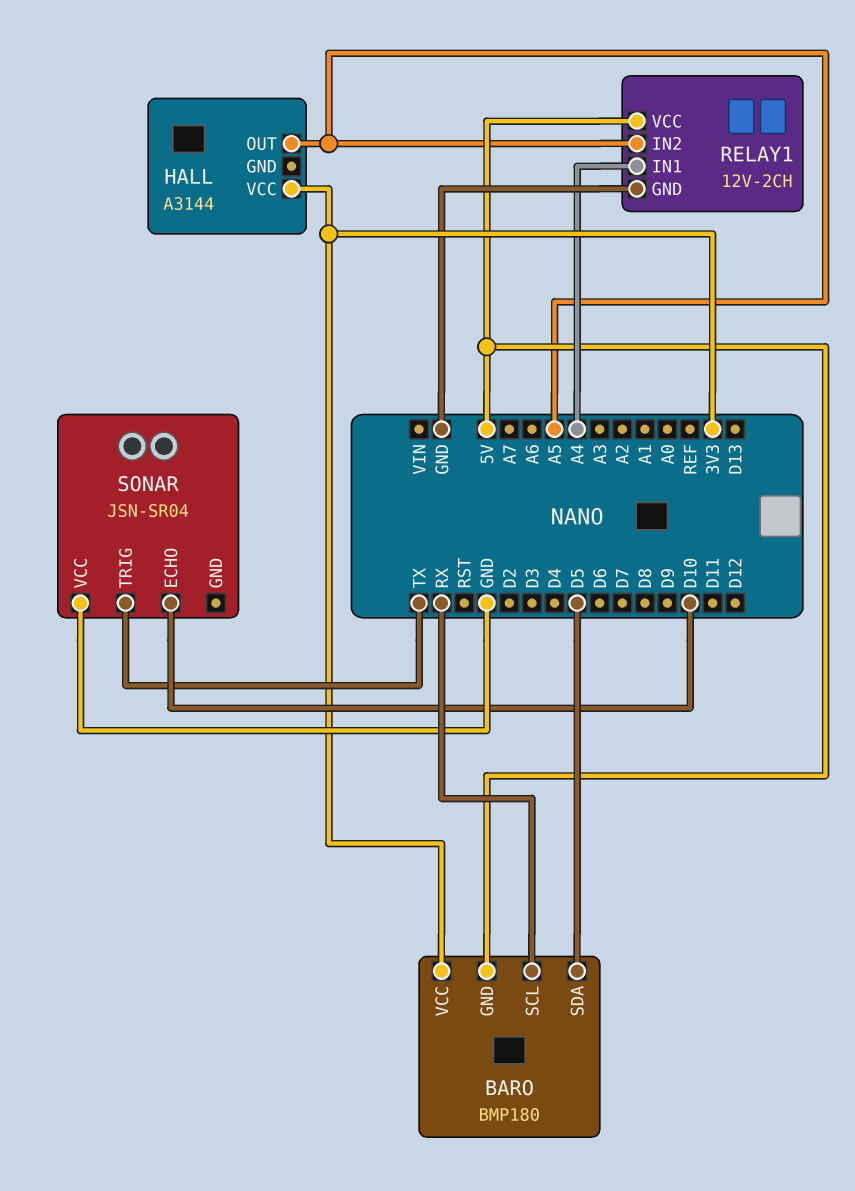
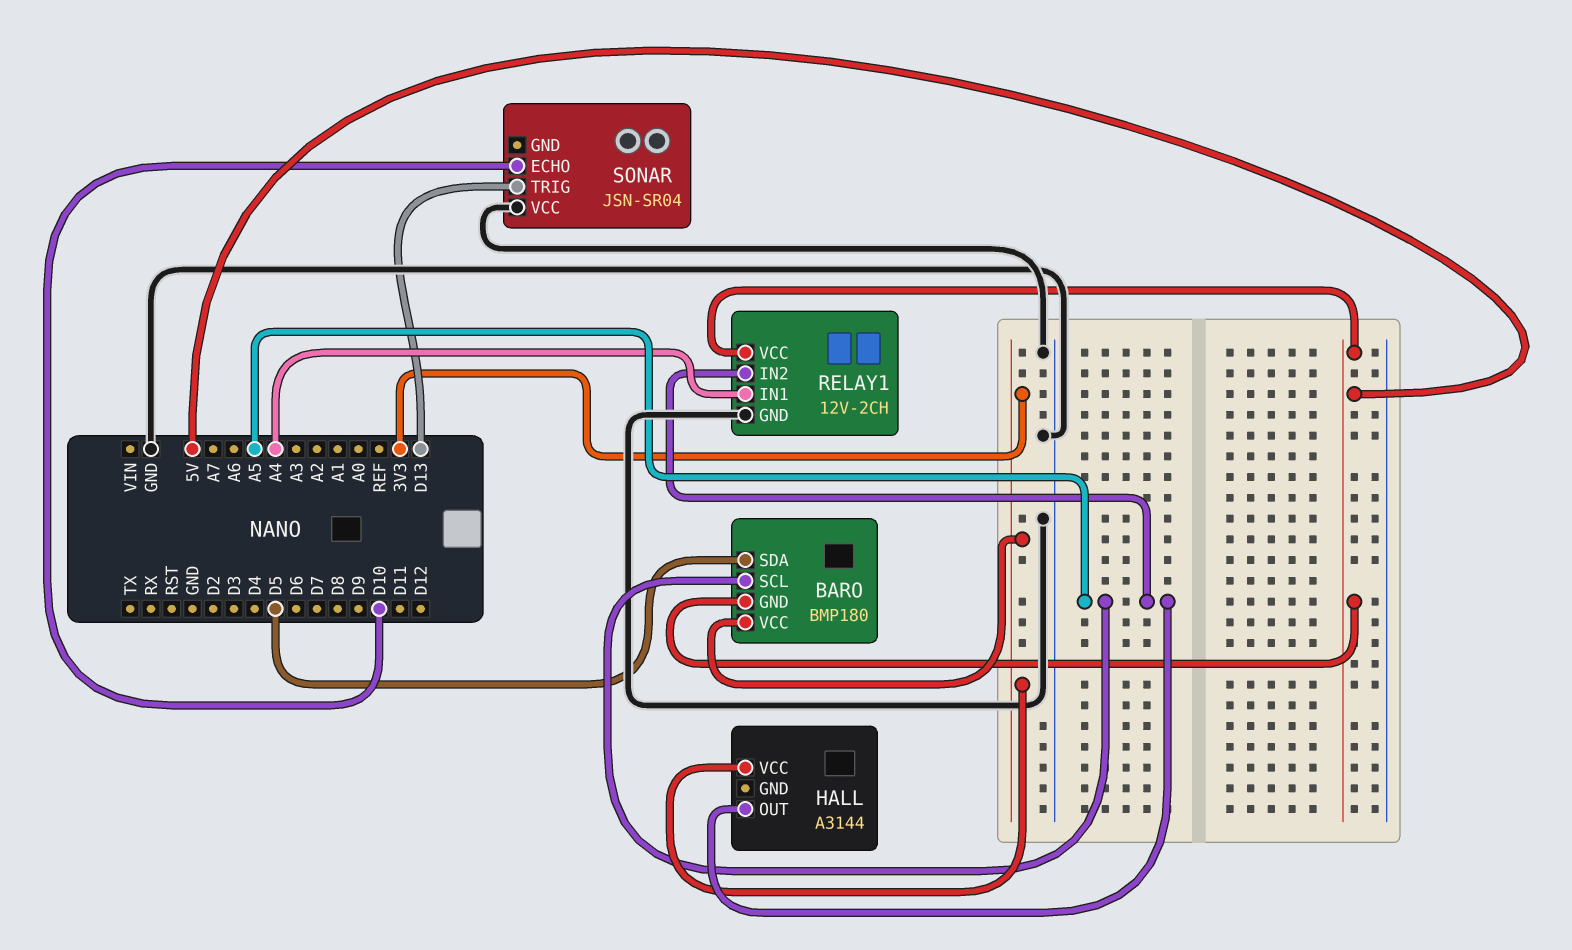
BARO pin SCL: RX -> A5
SONAR pin TRIG: TX -> D13

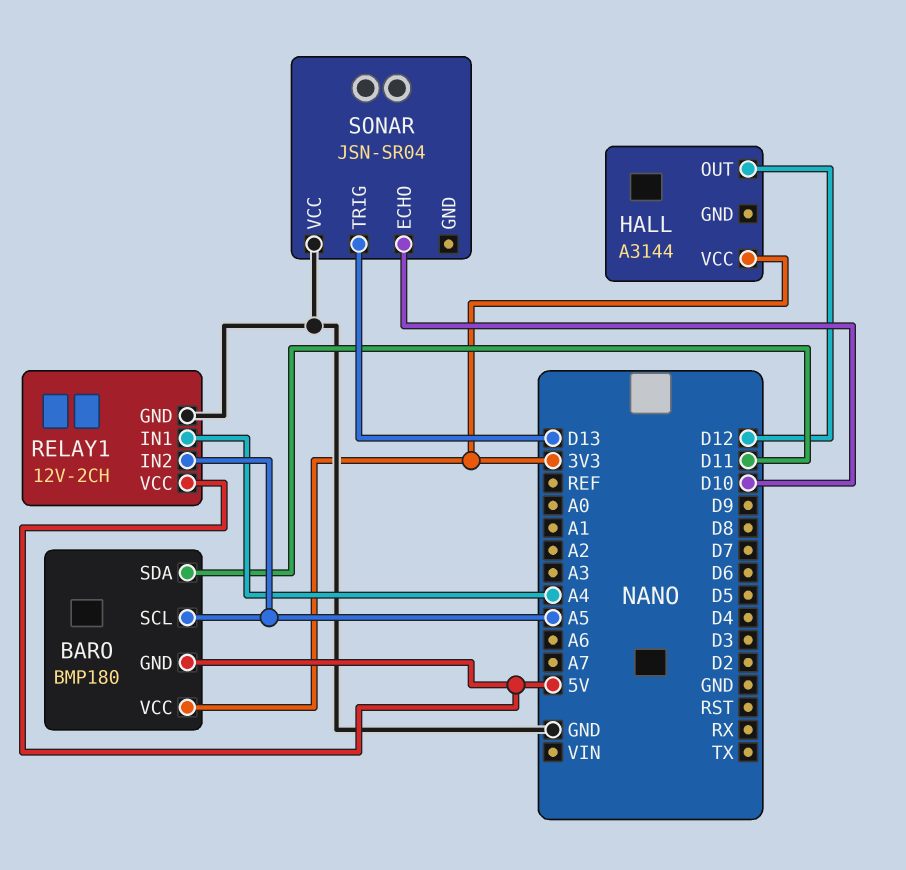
BARO pin SDA: D5 -> D11
HALL pin OUT: A5 -> D12

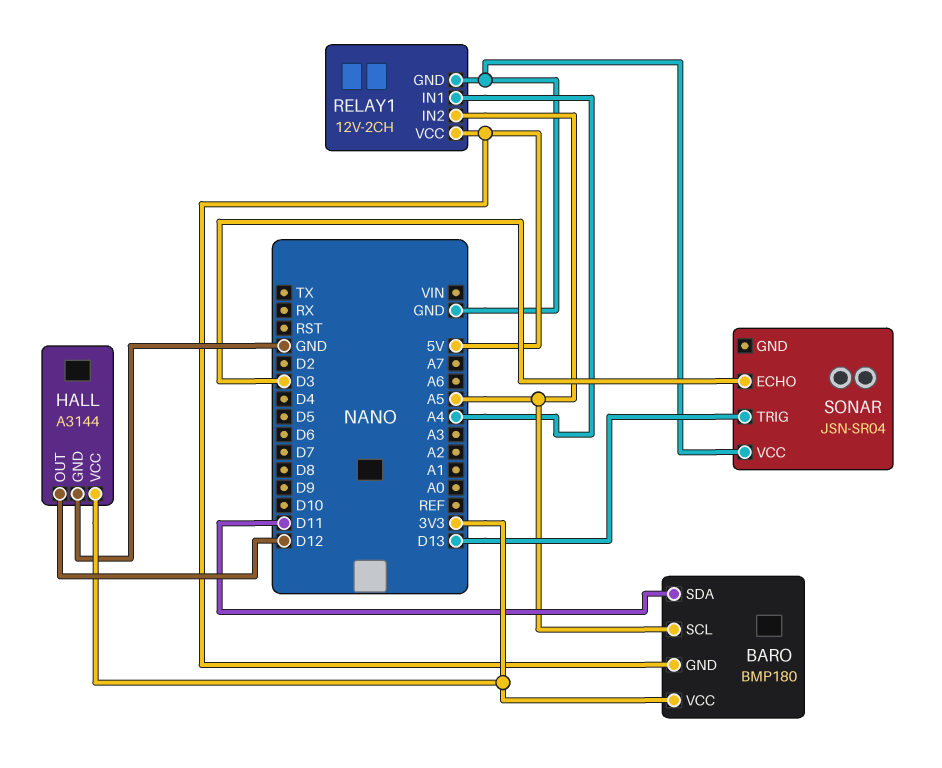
HALL pin GND: none -> GND
SONAR pin ECHO: D10 -> D3

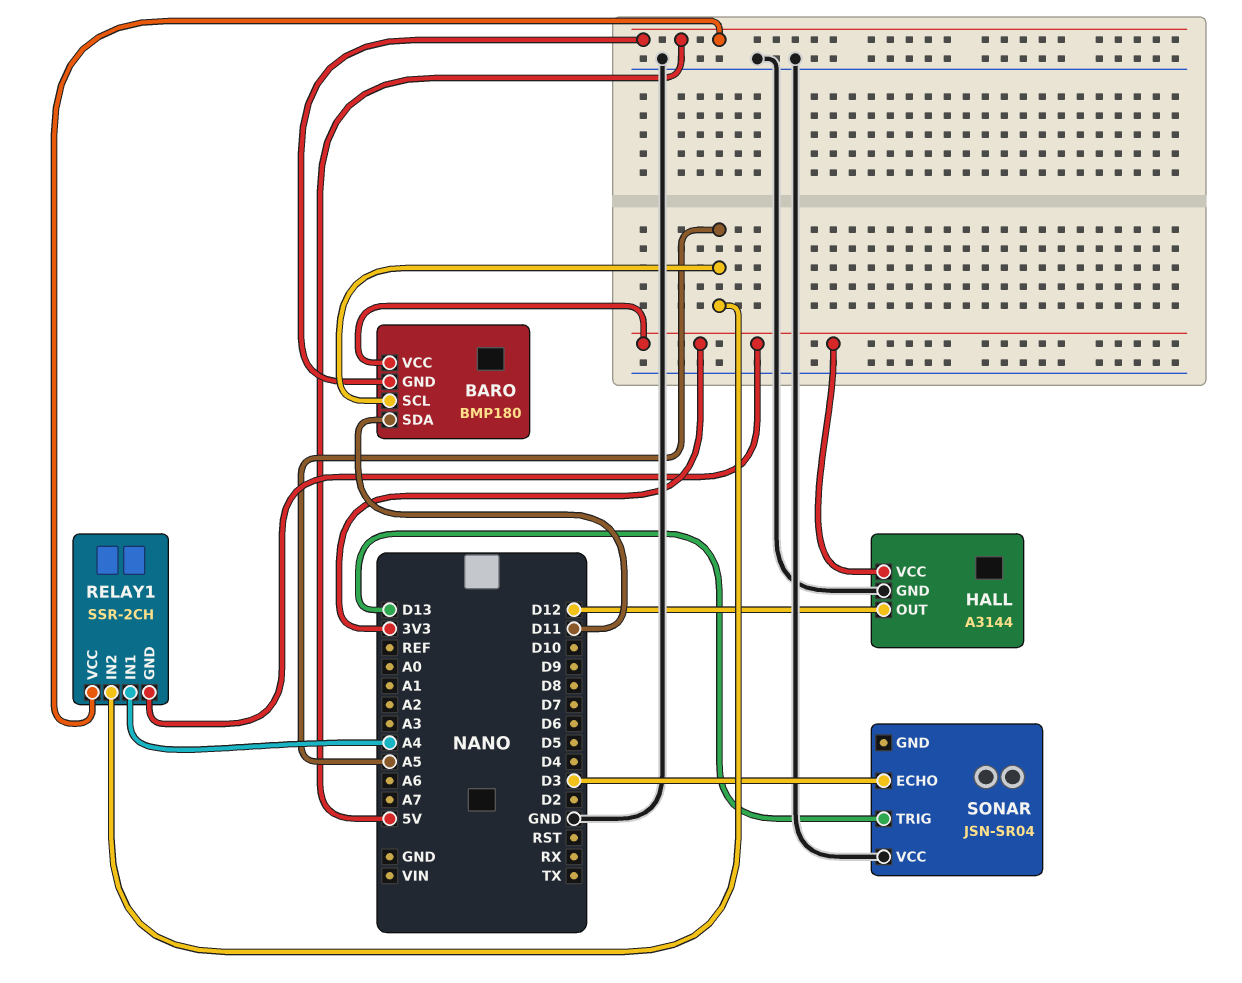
RELAY1: 12V-2CH -> SSR-2CH
RELAY1 pin GND: GND -> 3V3

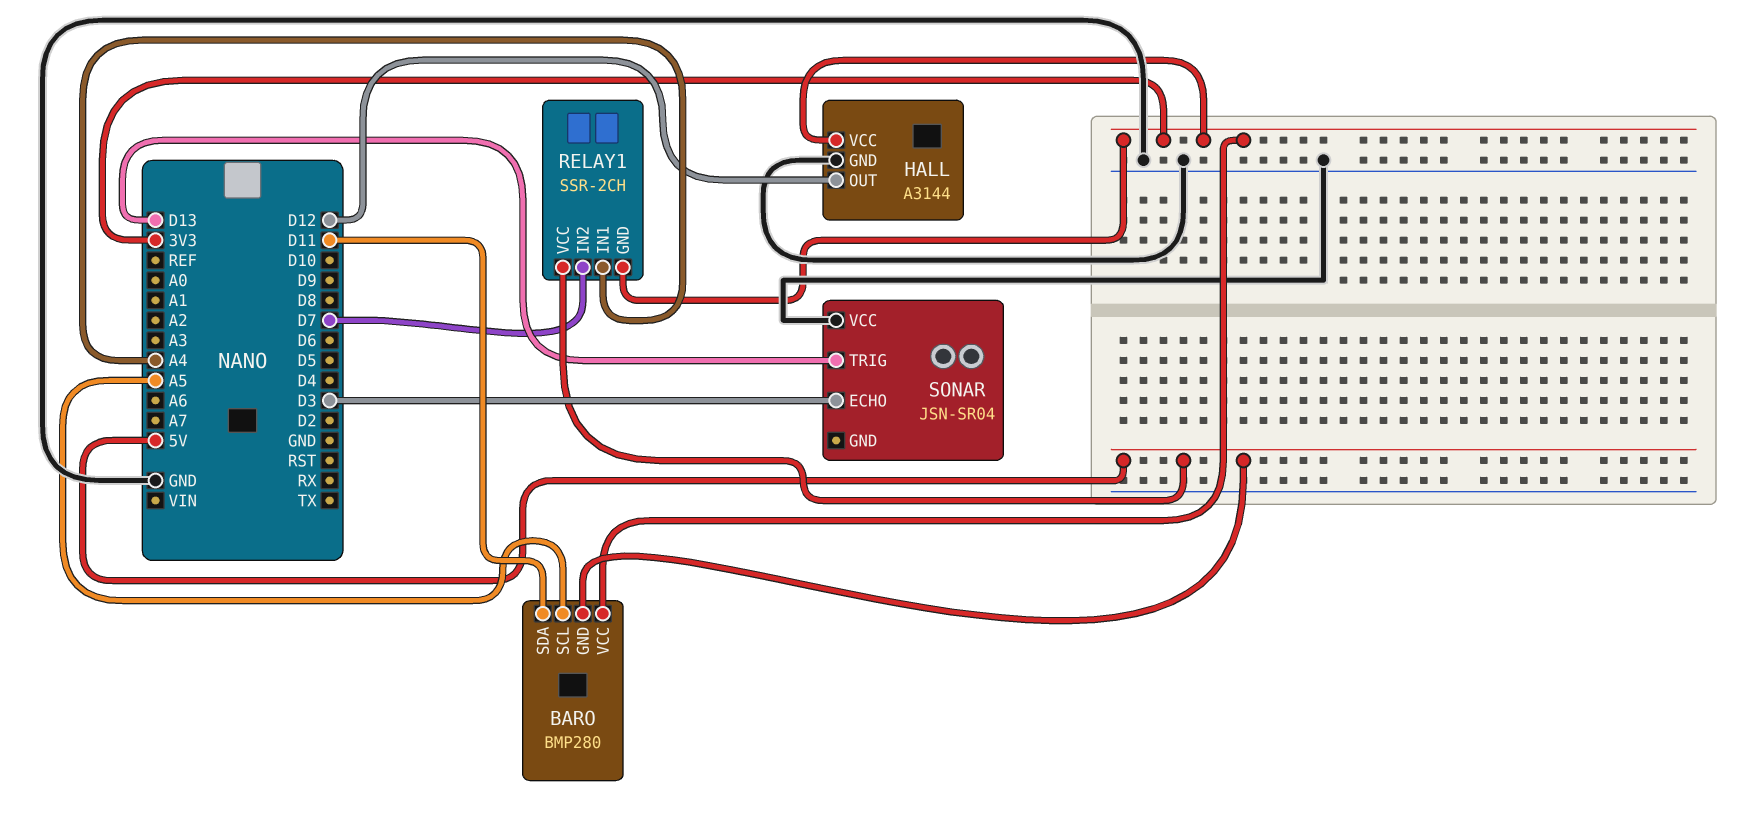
BARO: BMP180 -> BMP280
RELAY1 pin IN2: A5 -> D7

